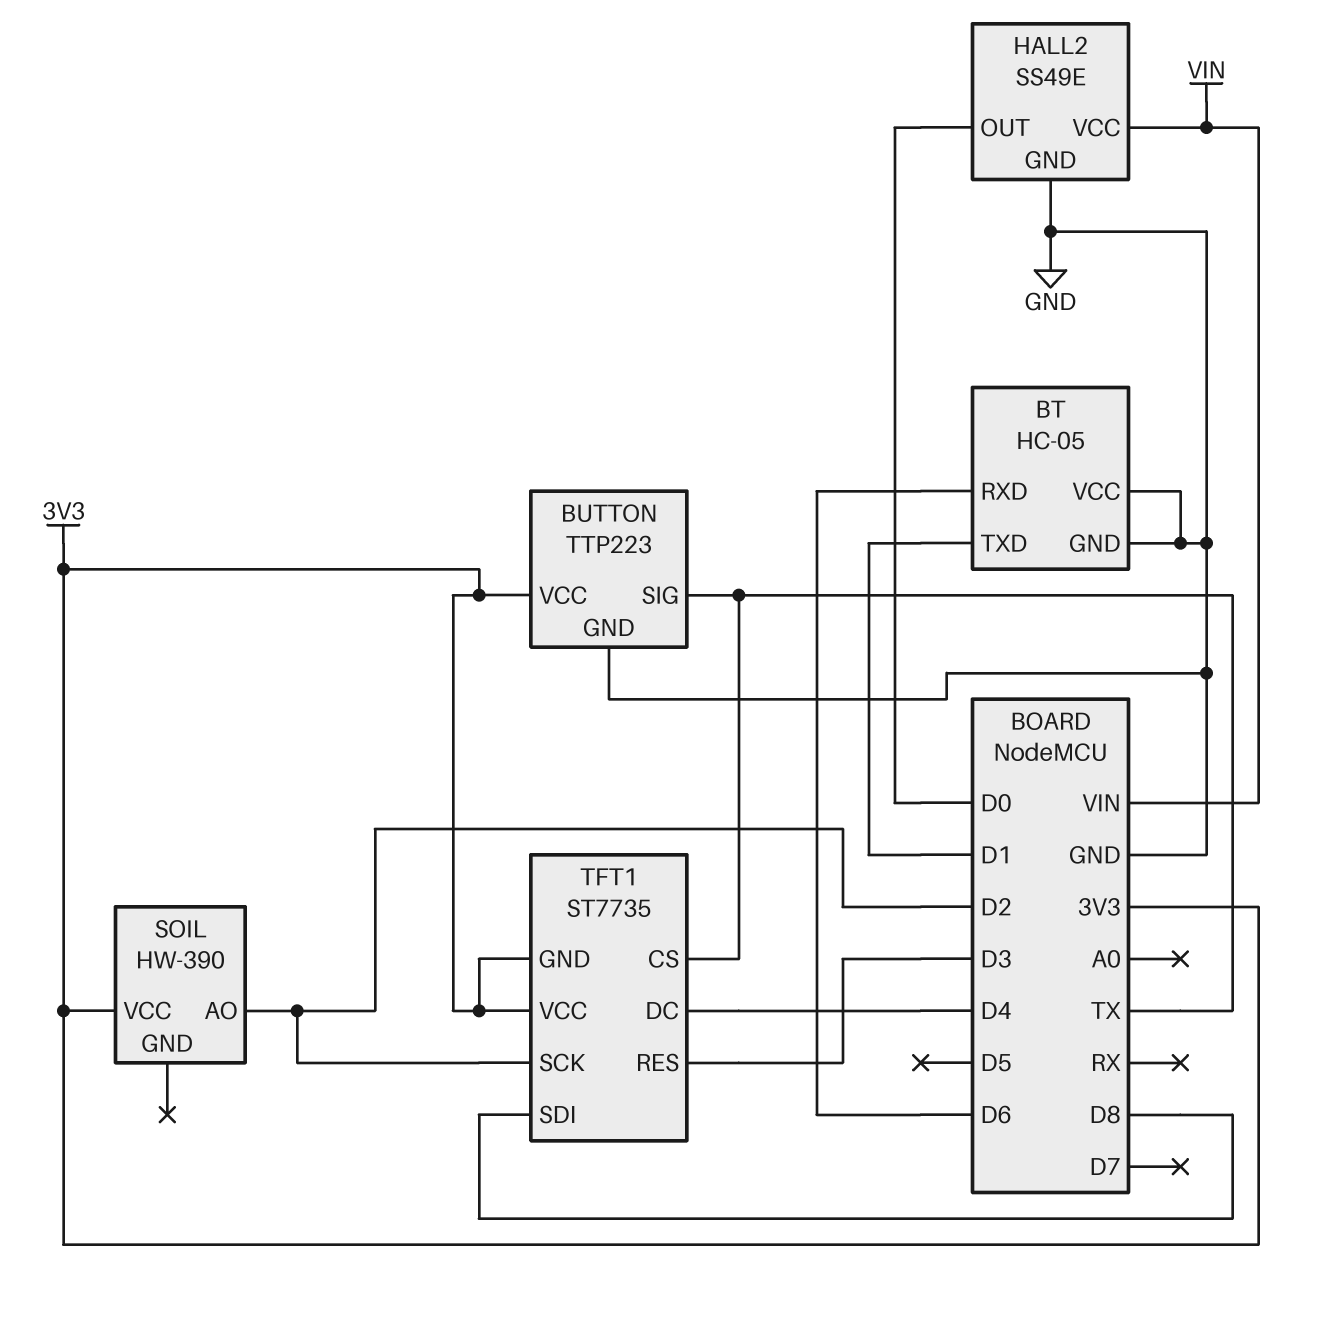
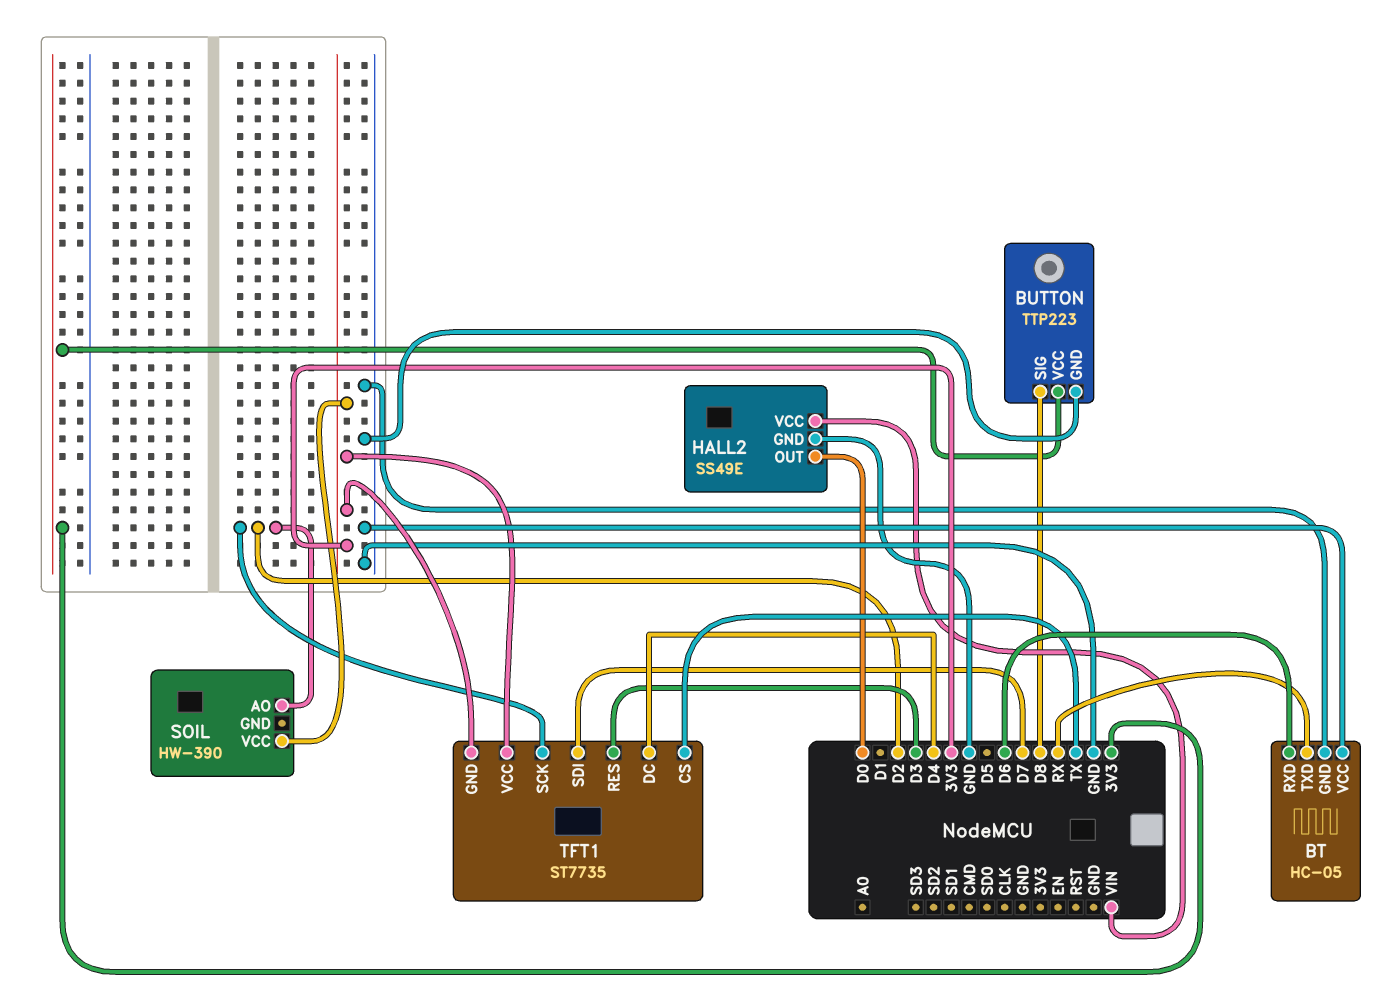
BT pin TXD: D1 -> RX
BUTTON pin SIG: TX -> D8
TFT1 pin SDI: D8 -> D7

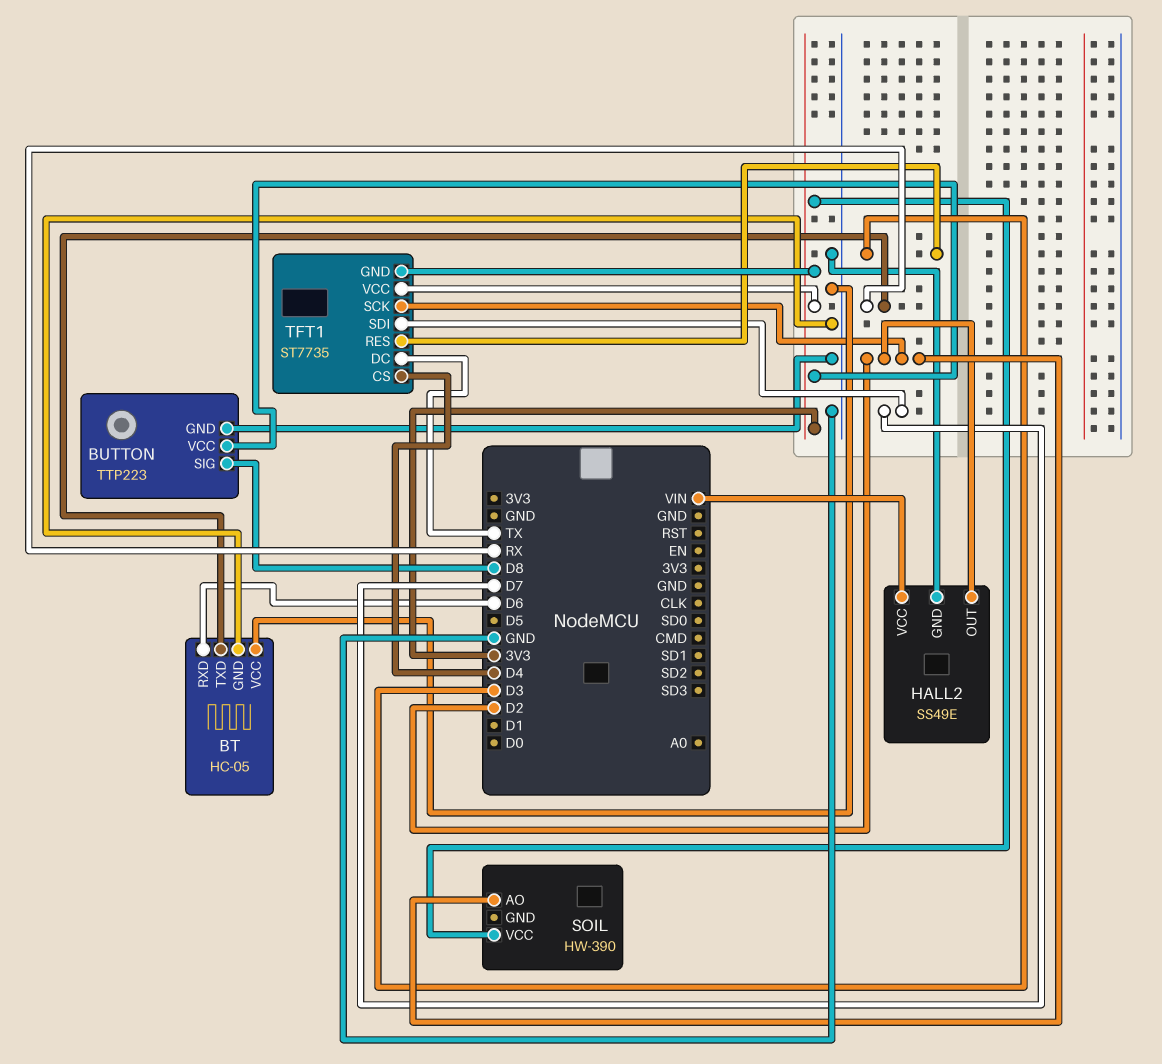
HALL2 pin OUT: D0 -> D2
TFT1 pin CS: TX -> D4
TFT1 pin DC: D4 -> TX

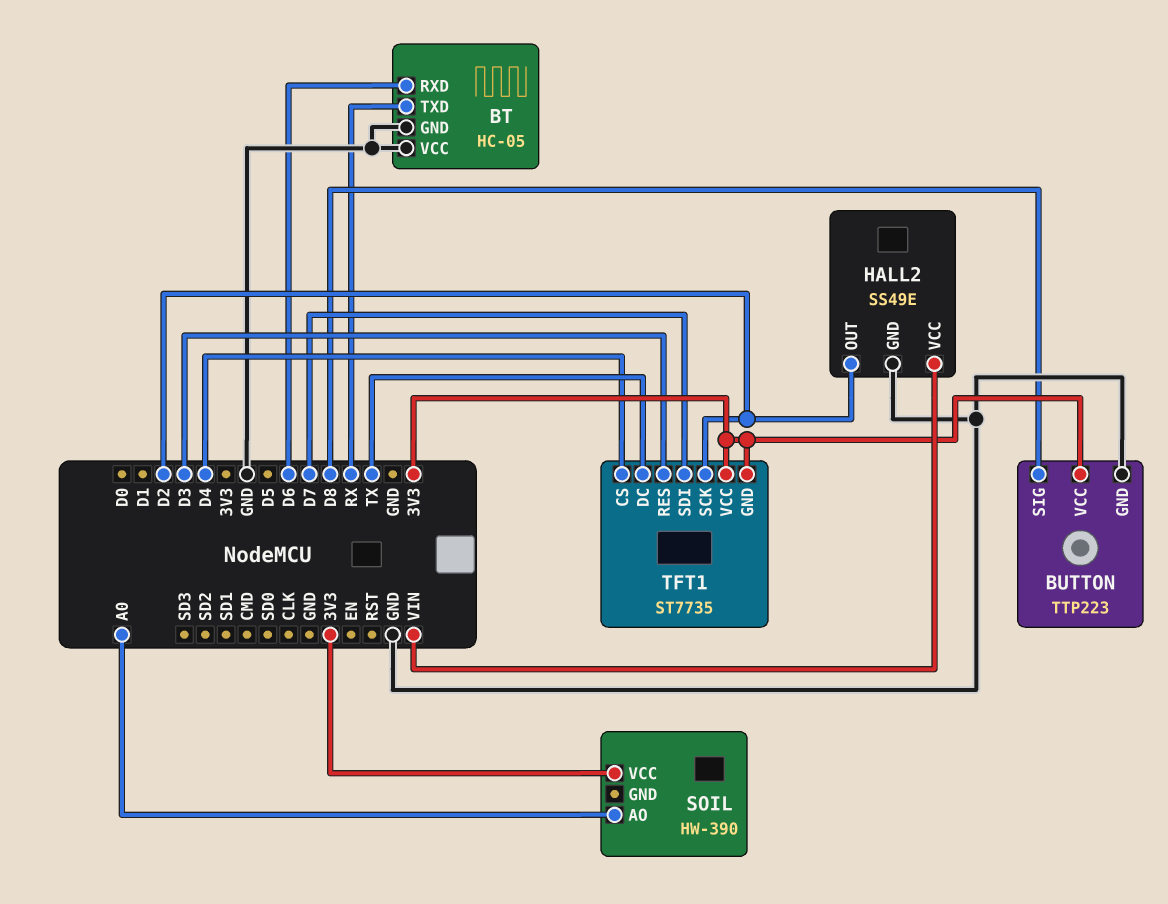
SOIL pin AO: D2 -> A0

